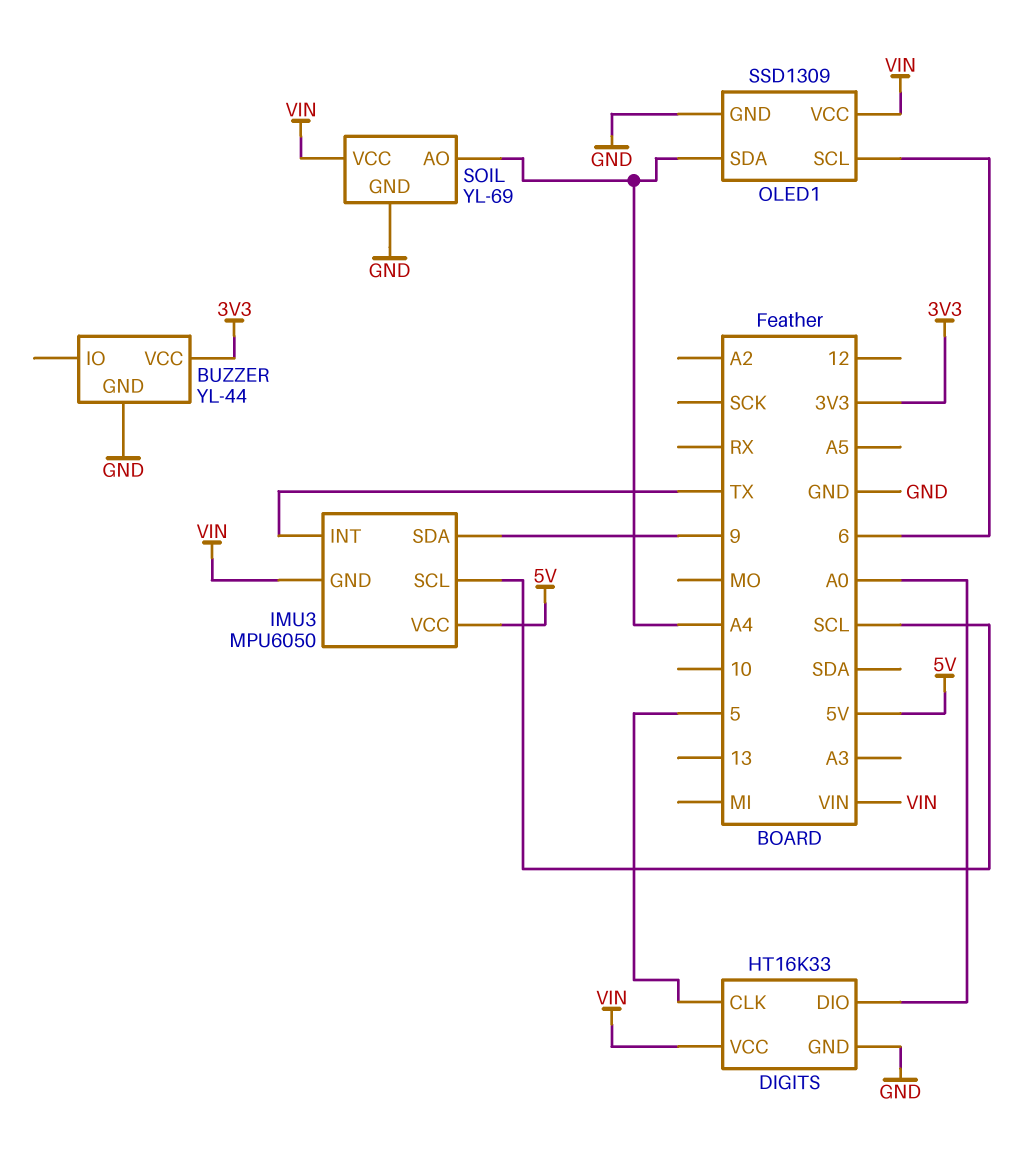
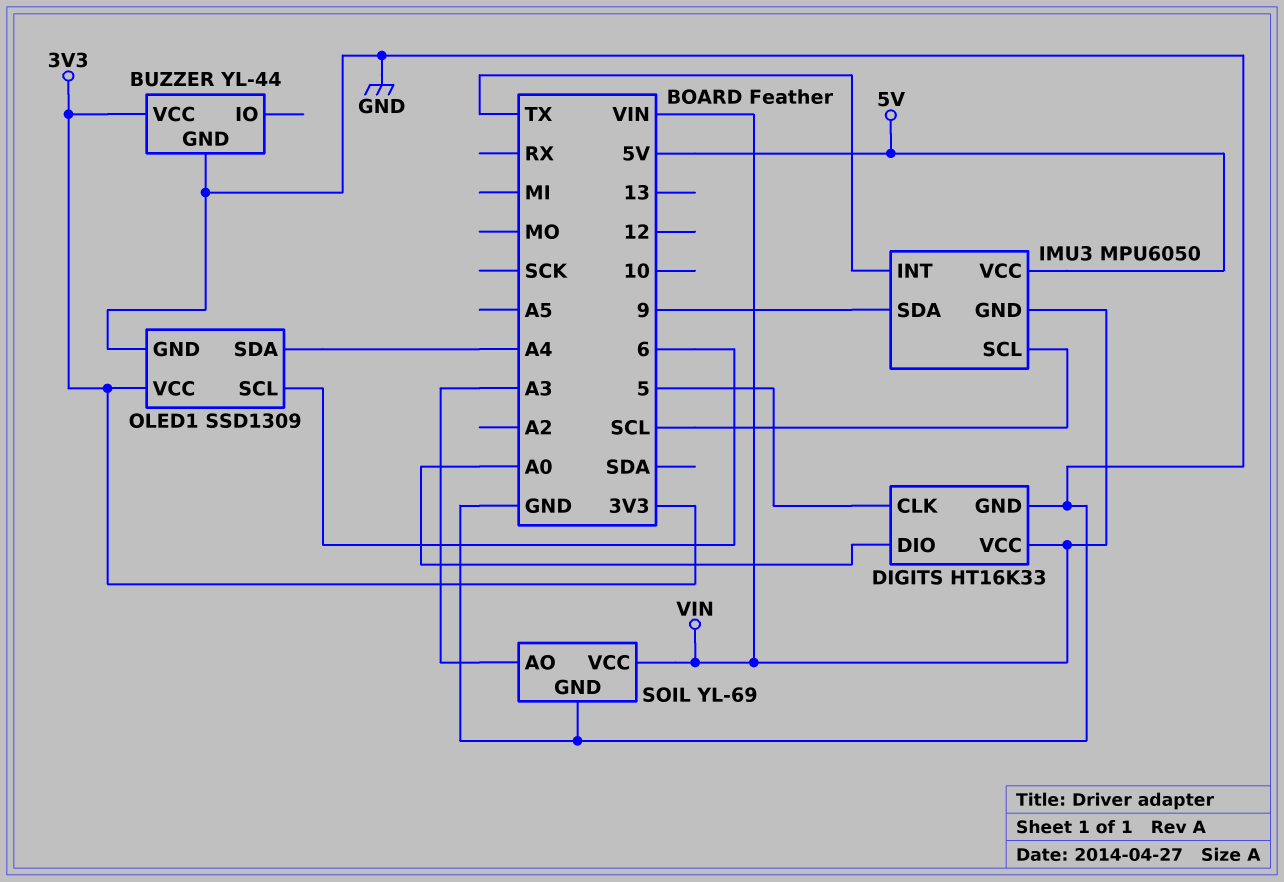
OLED1 pin VCC: VIN -> 3V3
SOIL pin AO: A4 -> A3

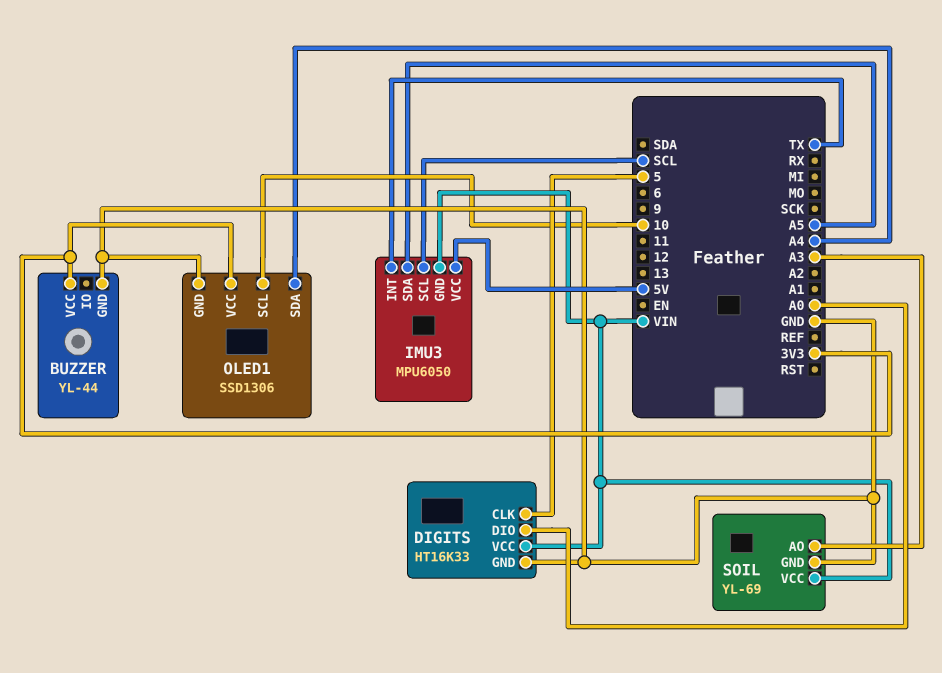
IMU3 pin SDA: 9 -> A5
OLED1: SSD1309 -> SSD1306
OLED1 pin SCL: 6 -> 10

